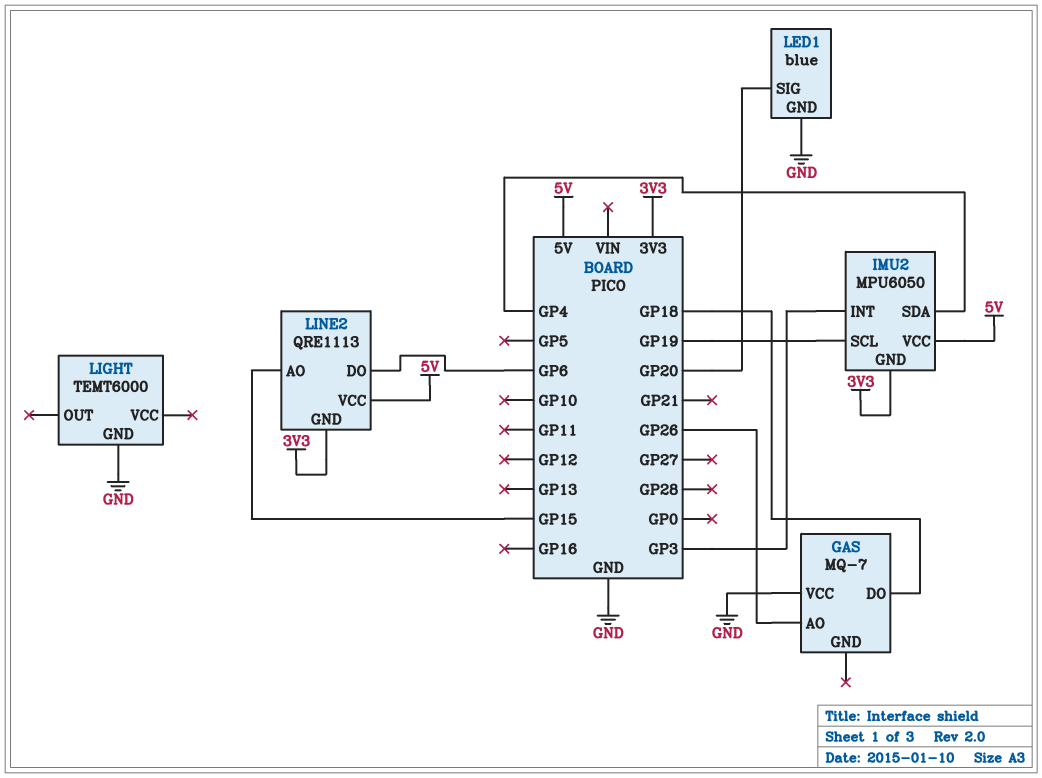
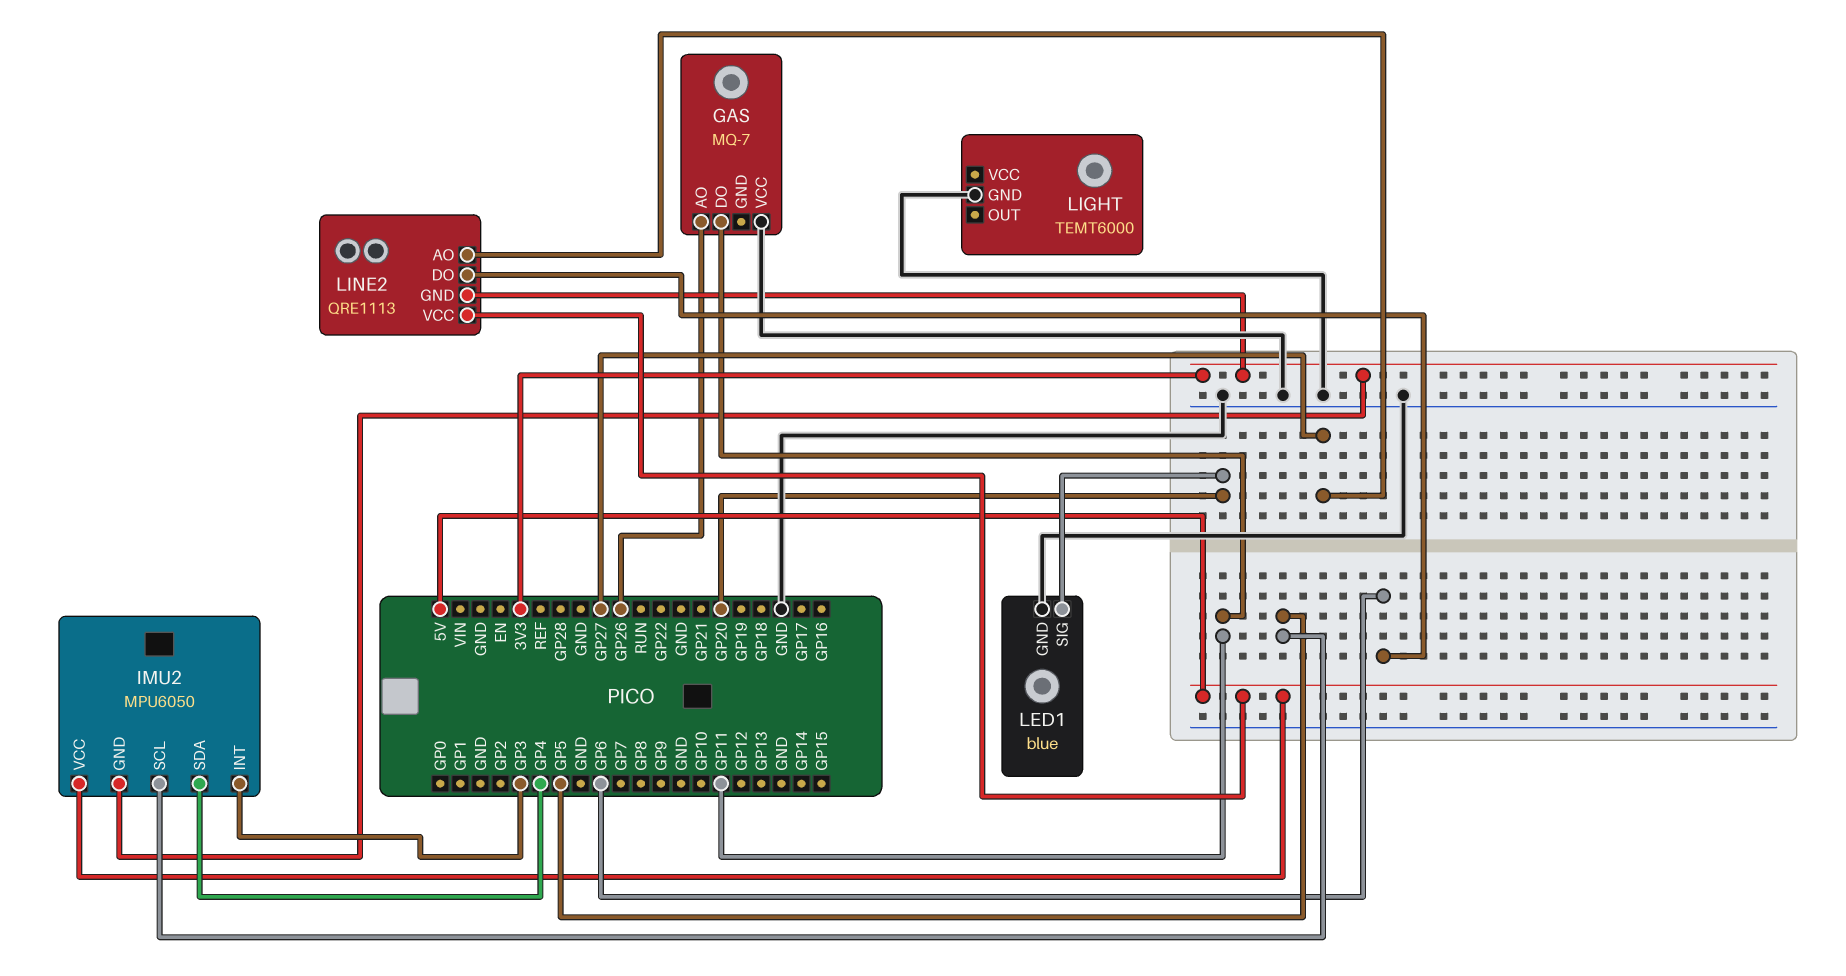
GAS pin DO: GP18 -> GP11
IMU2 pin SCL: GP19 -> GP5
LINE2 pin AO: GP15 -> GP27

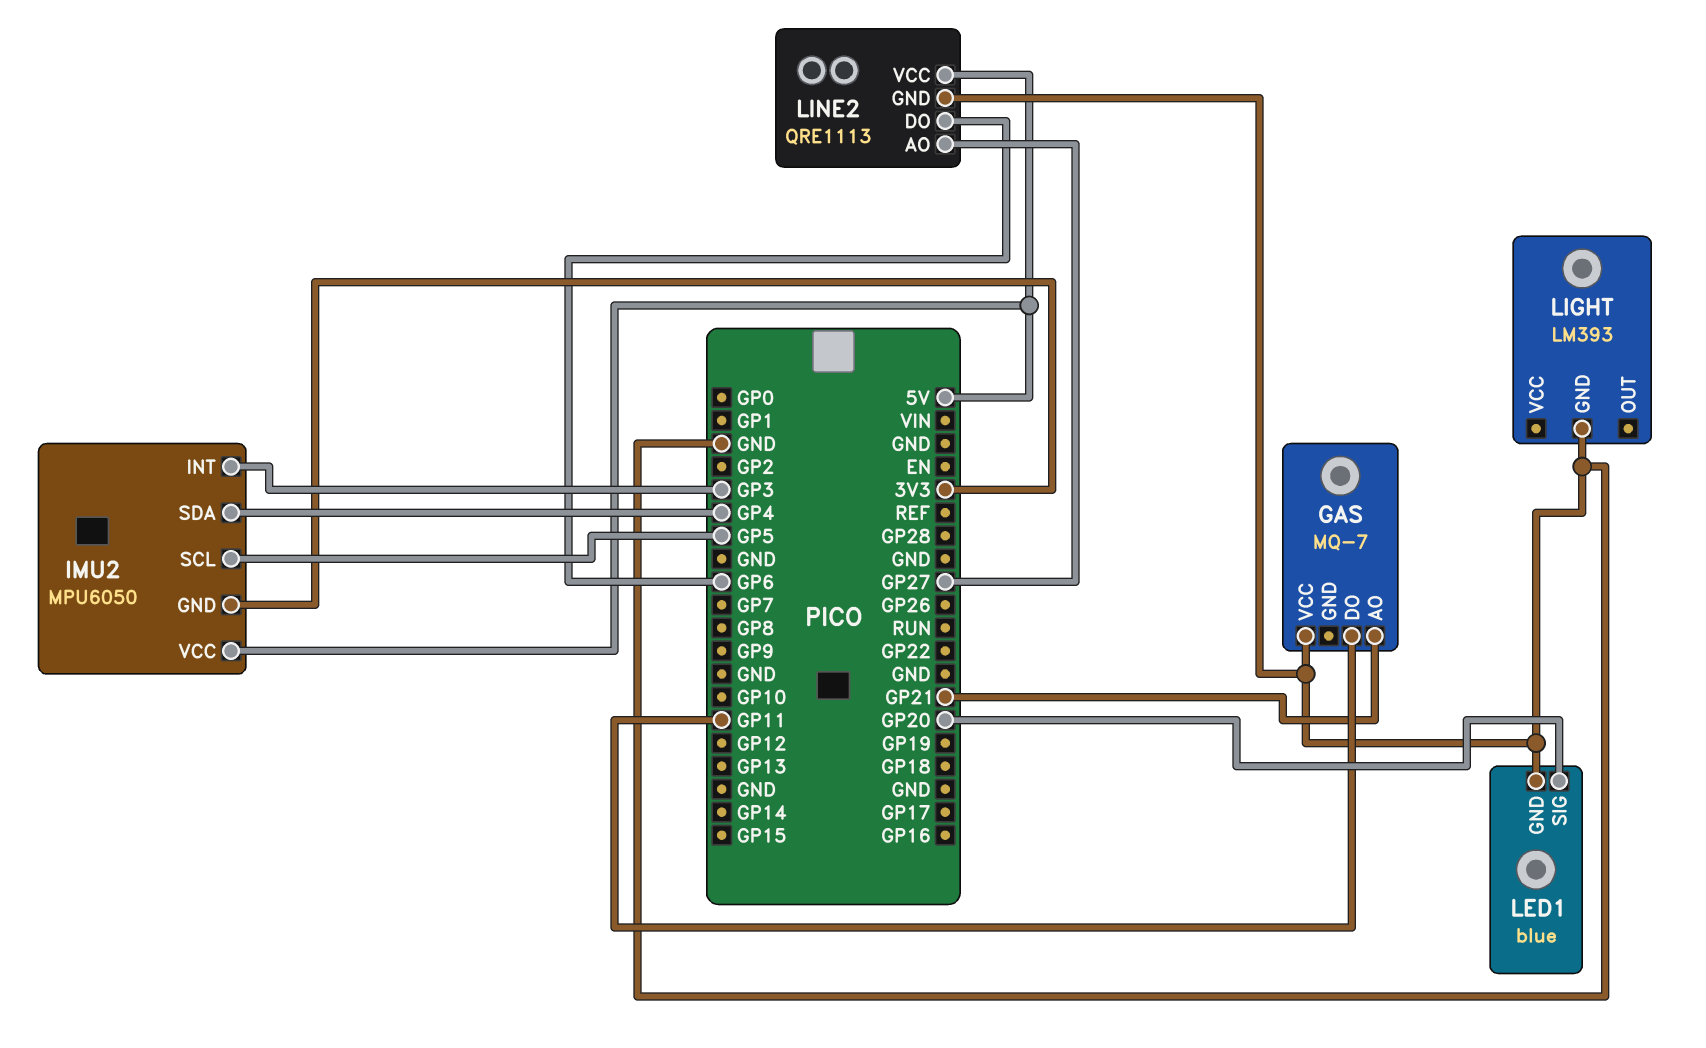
GAS pin AO: GP26 -> GP21
LIGHT: TEMT6000 -> LM393
LINE2 pin GND: 3V3 -> GND

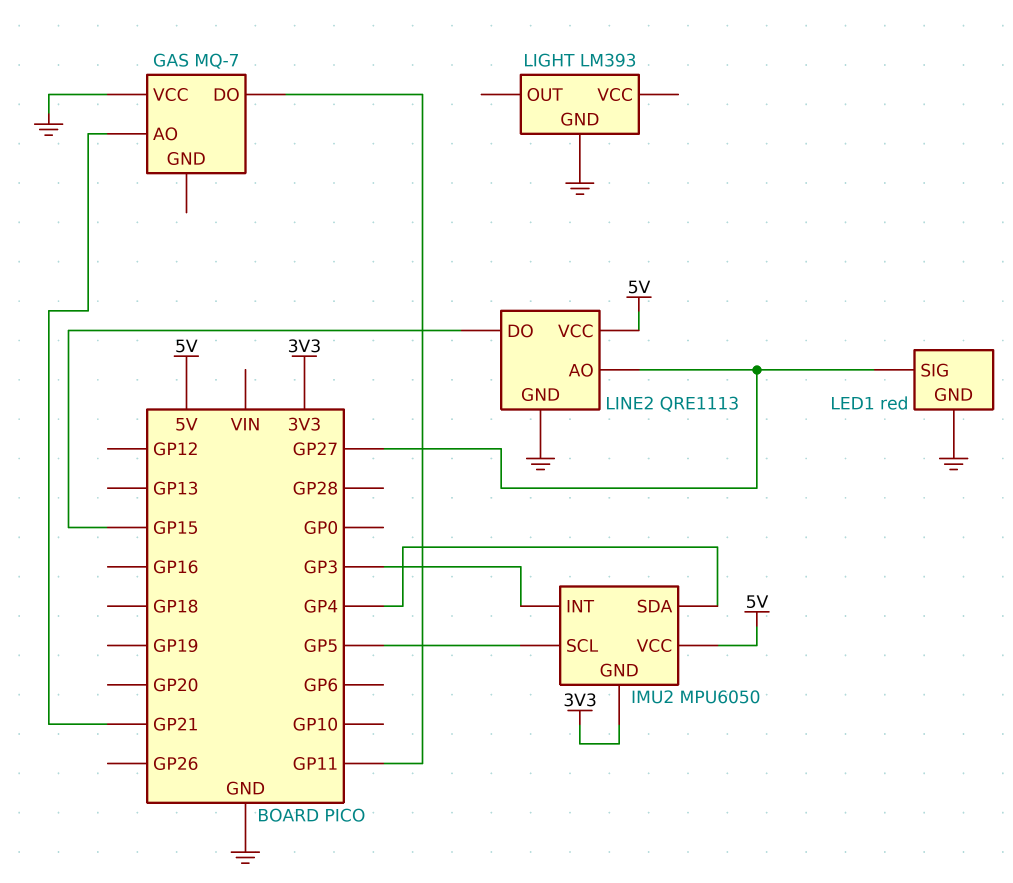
LED1: blue -> red
LED1 pin SIG: GP20 -> GP27
LINE2 pin DO: GP6 -> GP15

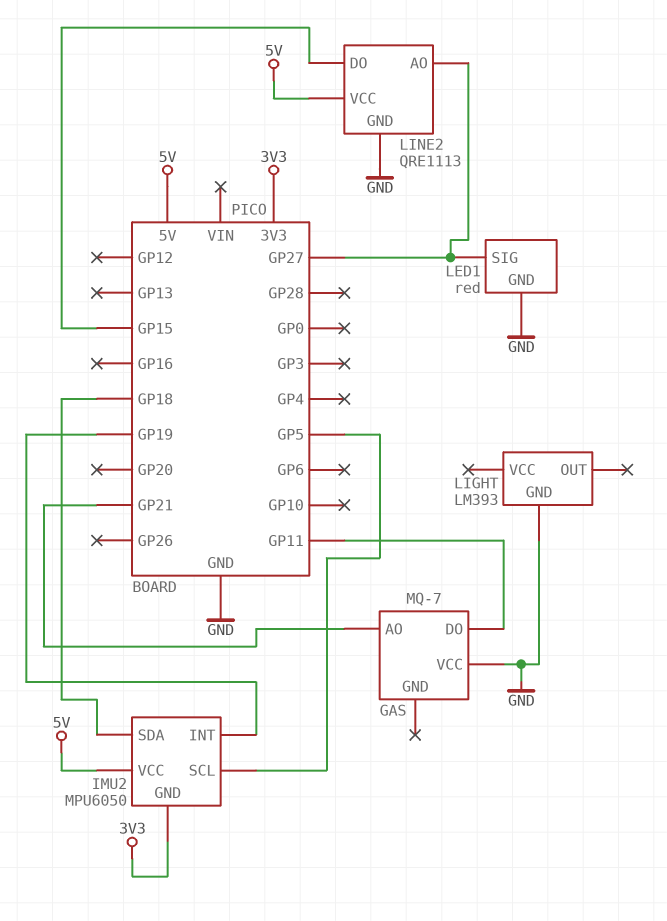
IMU2 pin INT: GP3 -> GP19
IMU2 pin SDA: GP4 -> GP18

